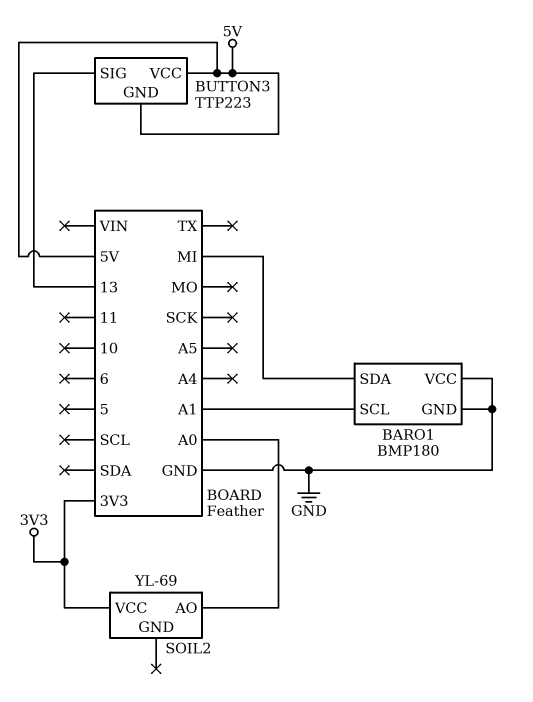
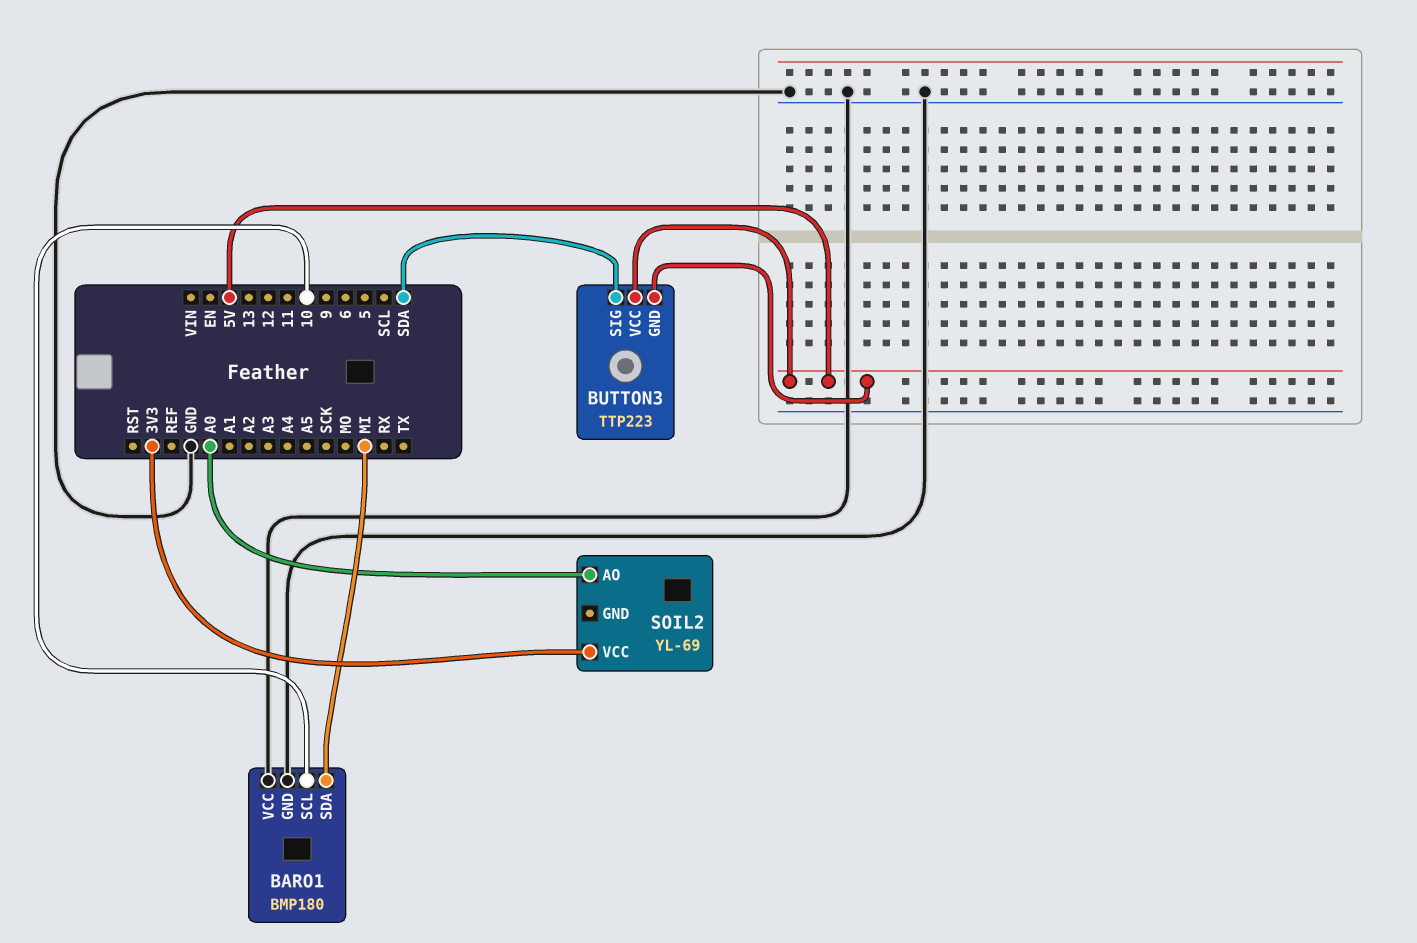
BARO1 pin SCL: A1 -> 10
BUTTON3 pin SIG: 13 -> SDA

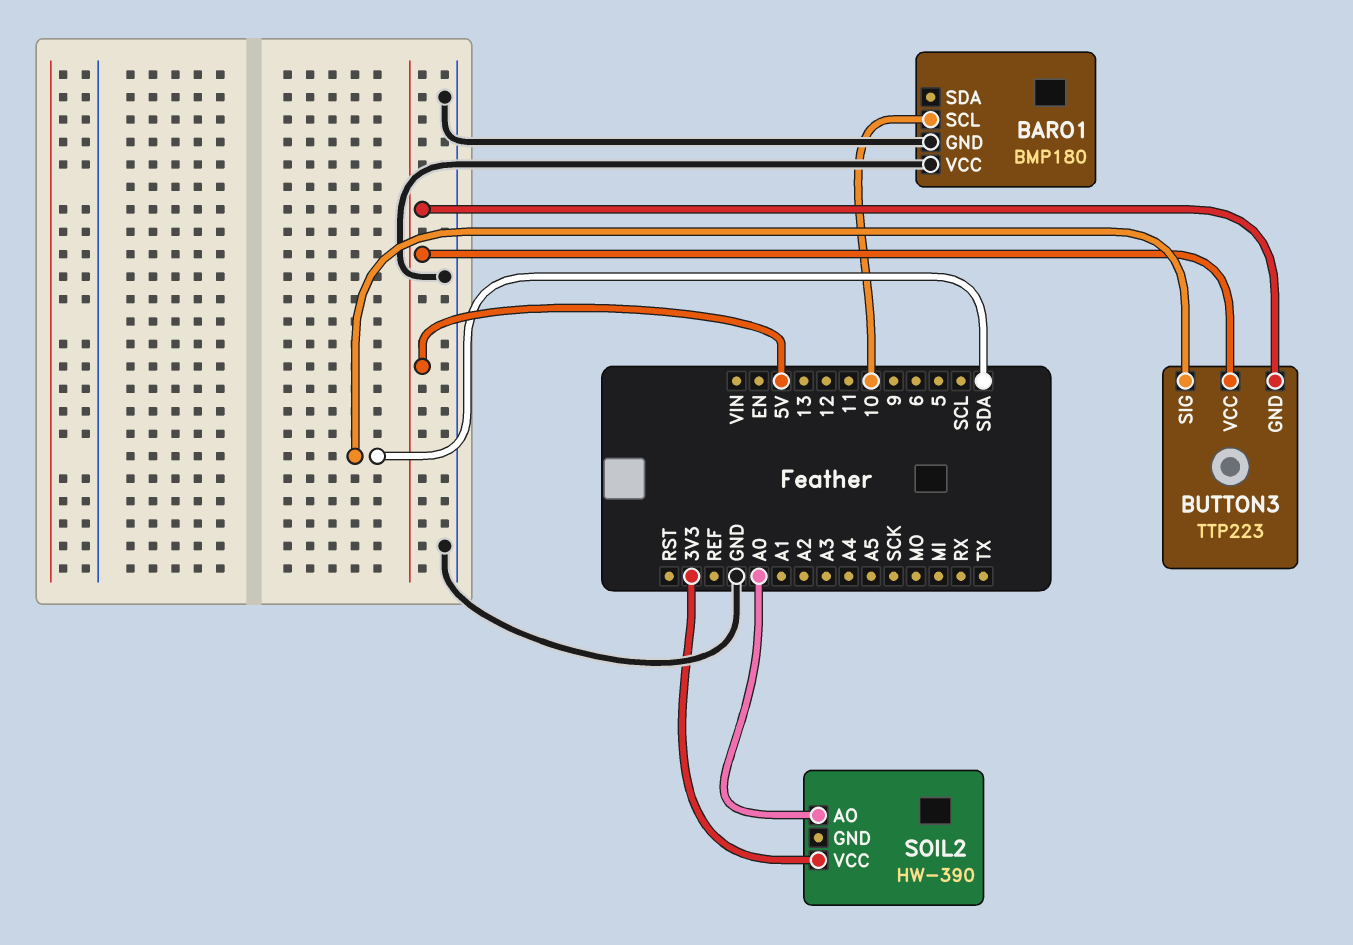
BARO1 pin SDA: MI -> none
SOIL2: YL-69 -> HW-390

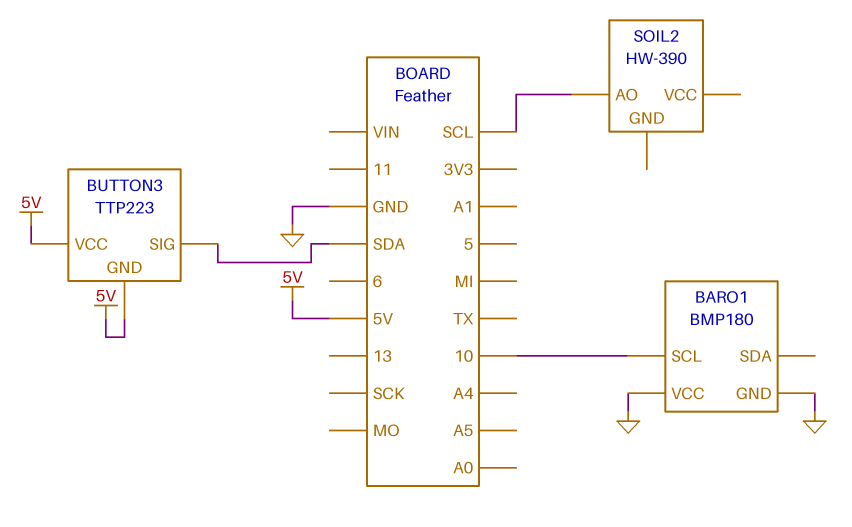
SOIL2 pin AO: A0 -> SCL
SOIL2 pin VCC: 3V3 -> none

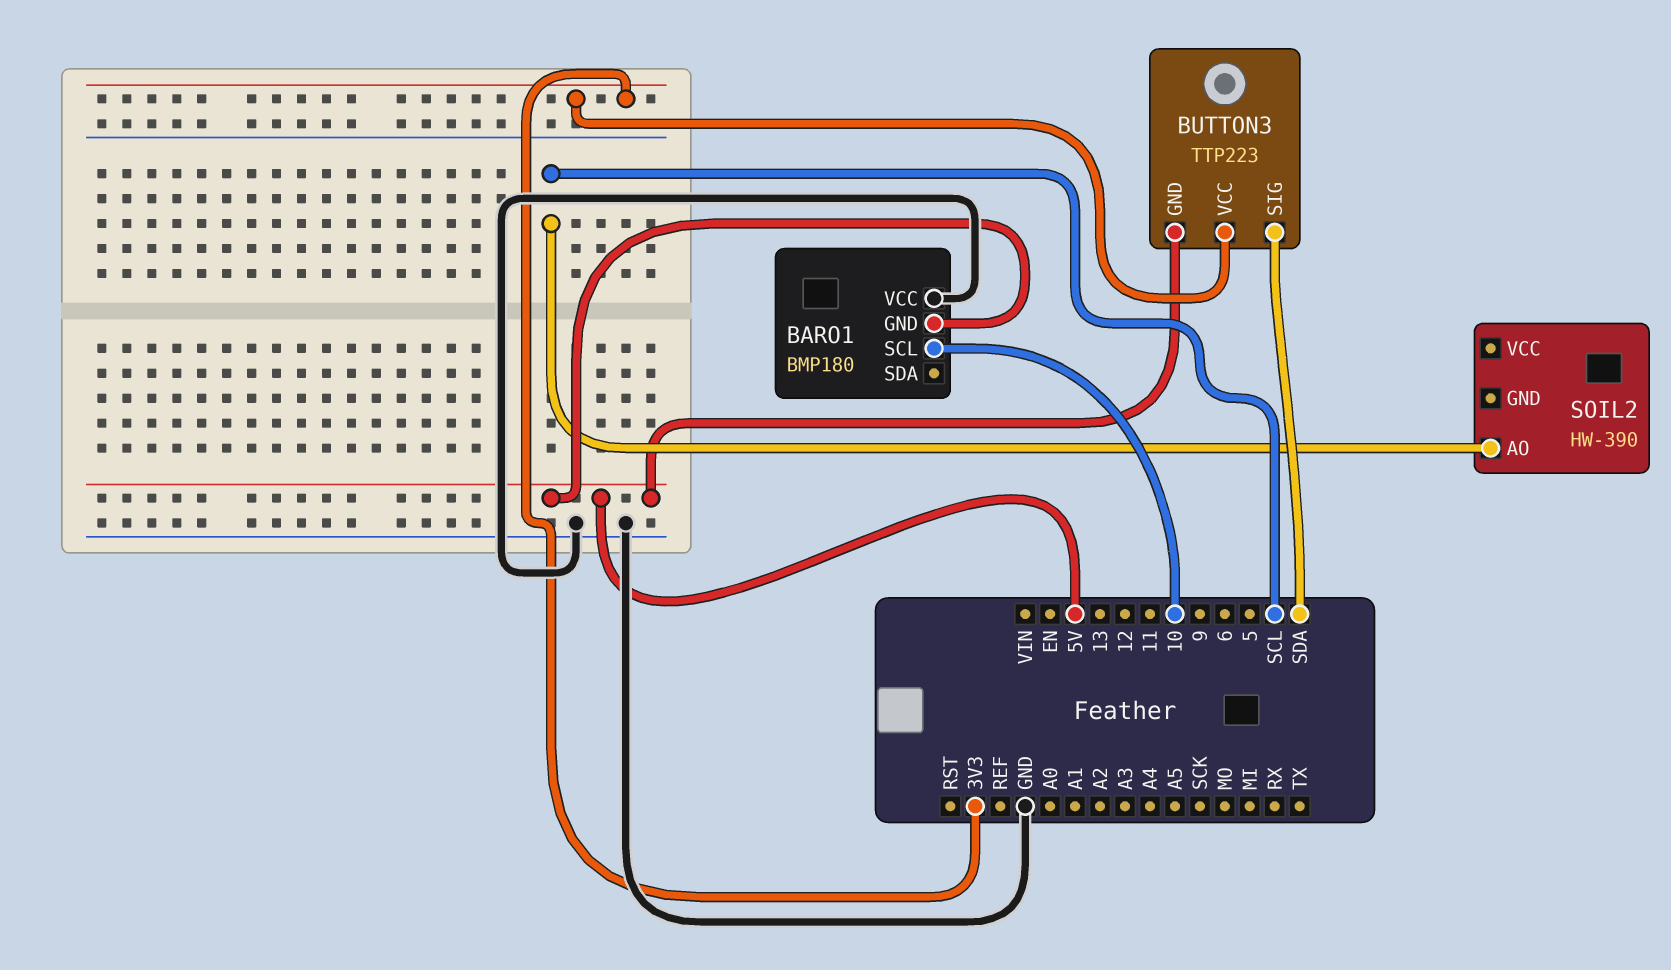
BARO1 pin GND: GND -> 5V
BUTTON3 pin VCC: 5V -> 3V3

